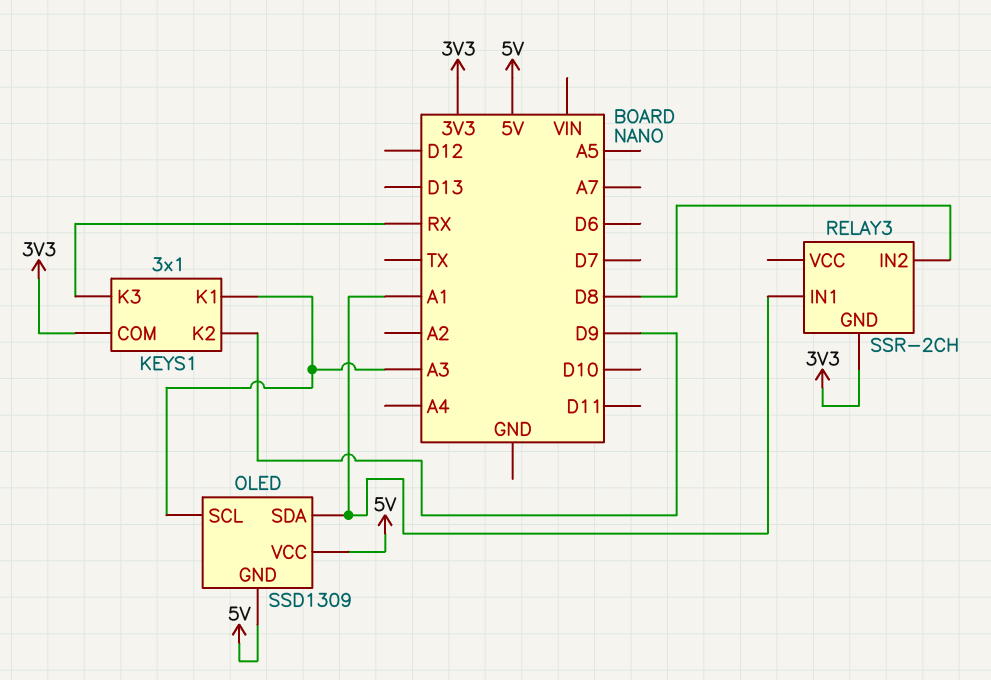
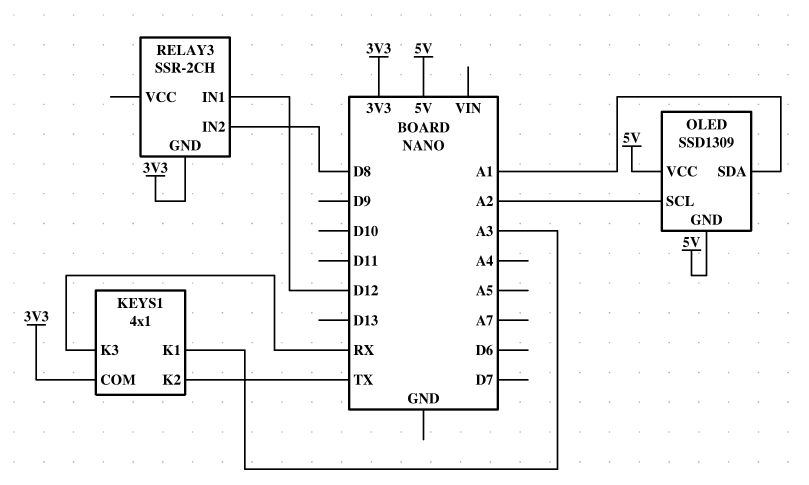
KEYS1: 3x1 -> 4x1
KEYS1 pin K2: D9 -> TX
OLED pin SCL: A3 -> A2
RELAY3 pin IN1: A1 -> D12

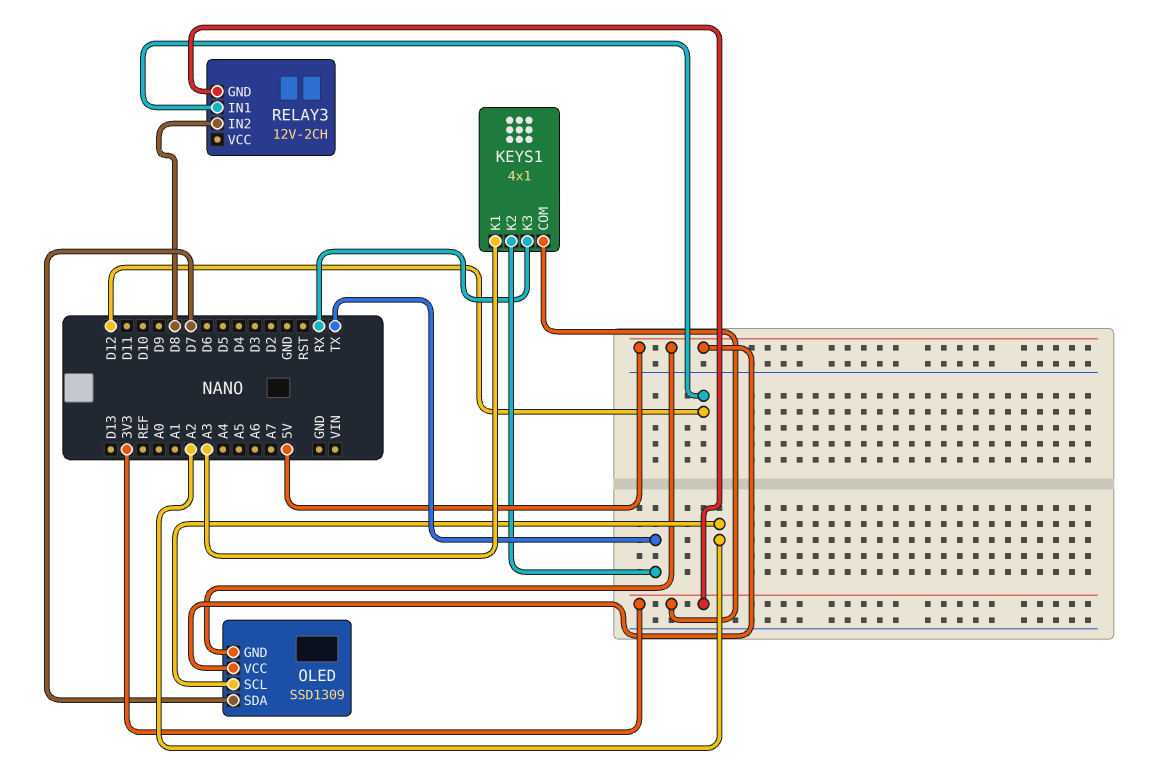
OLED pin SDA: A1 -> D7
RELAY3: SSR-2CH -> 12V-2CH

